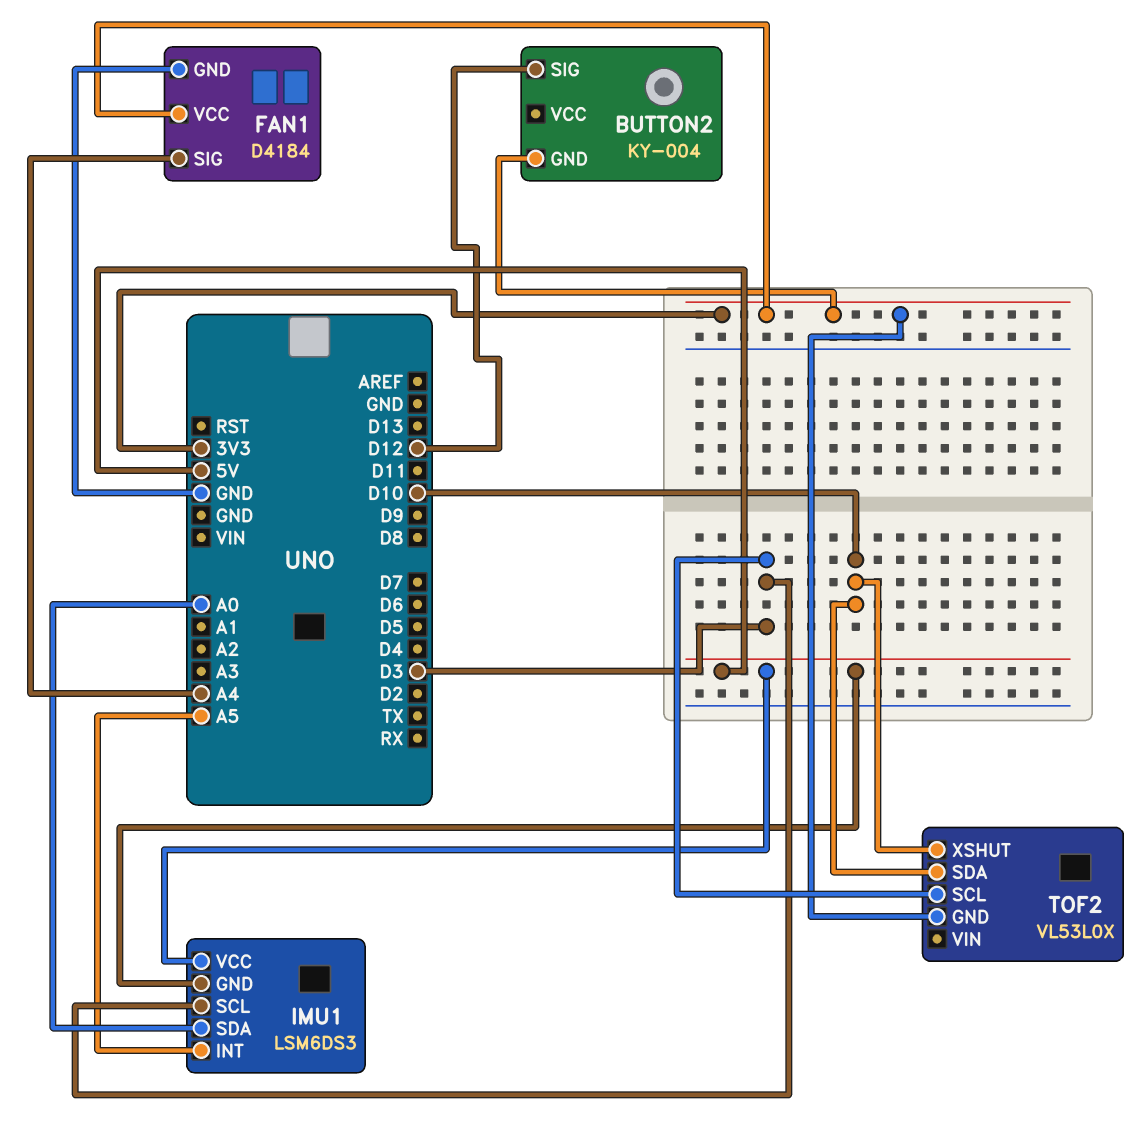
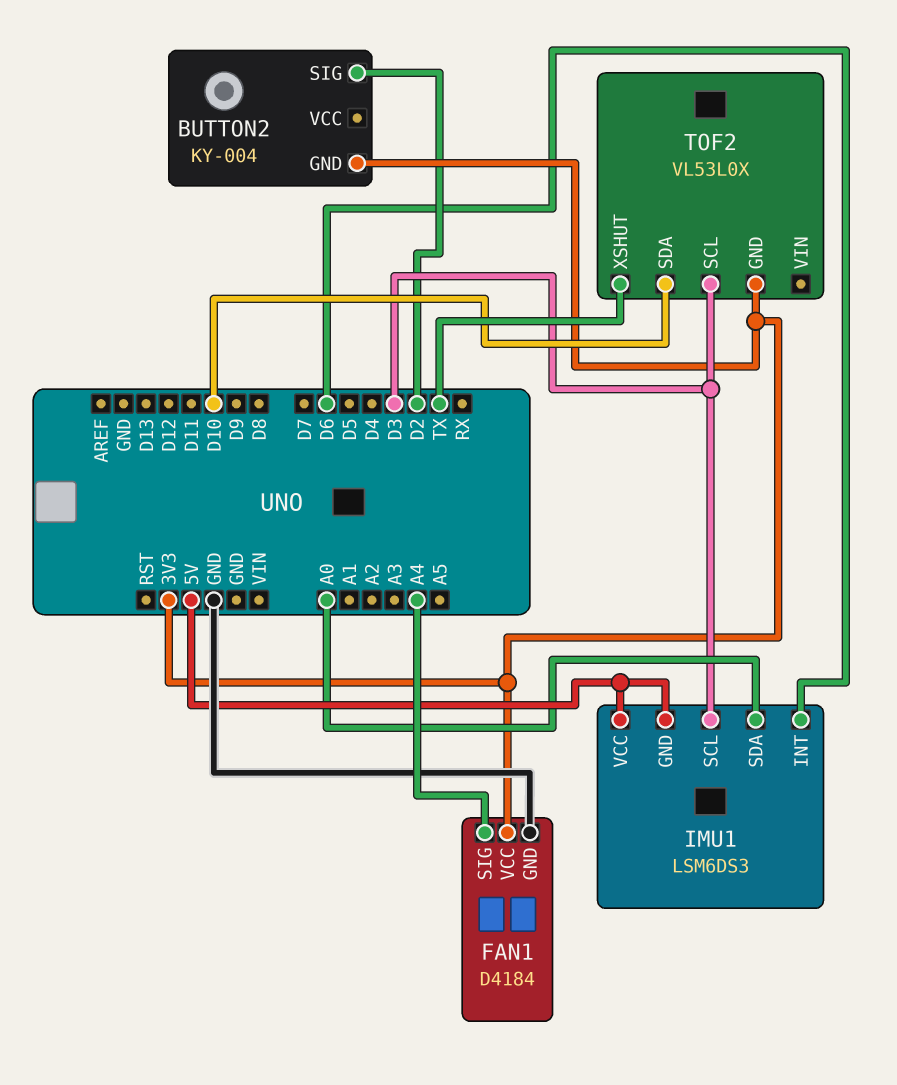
BUTTON2 pin SIG: D12 -> D2
IMU1 pin INT: A5 -> D6
TOF2 pin XSHUT: D10 -> TX

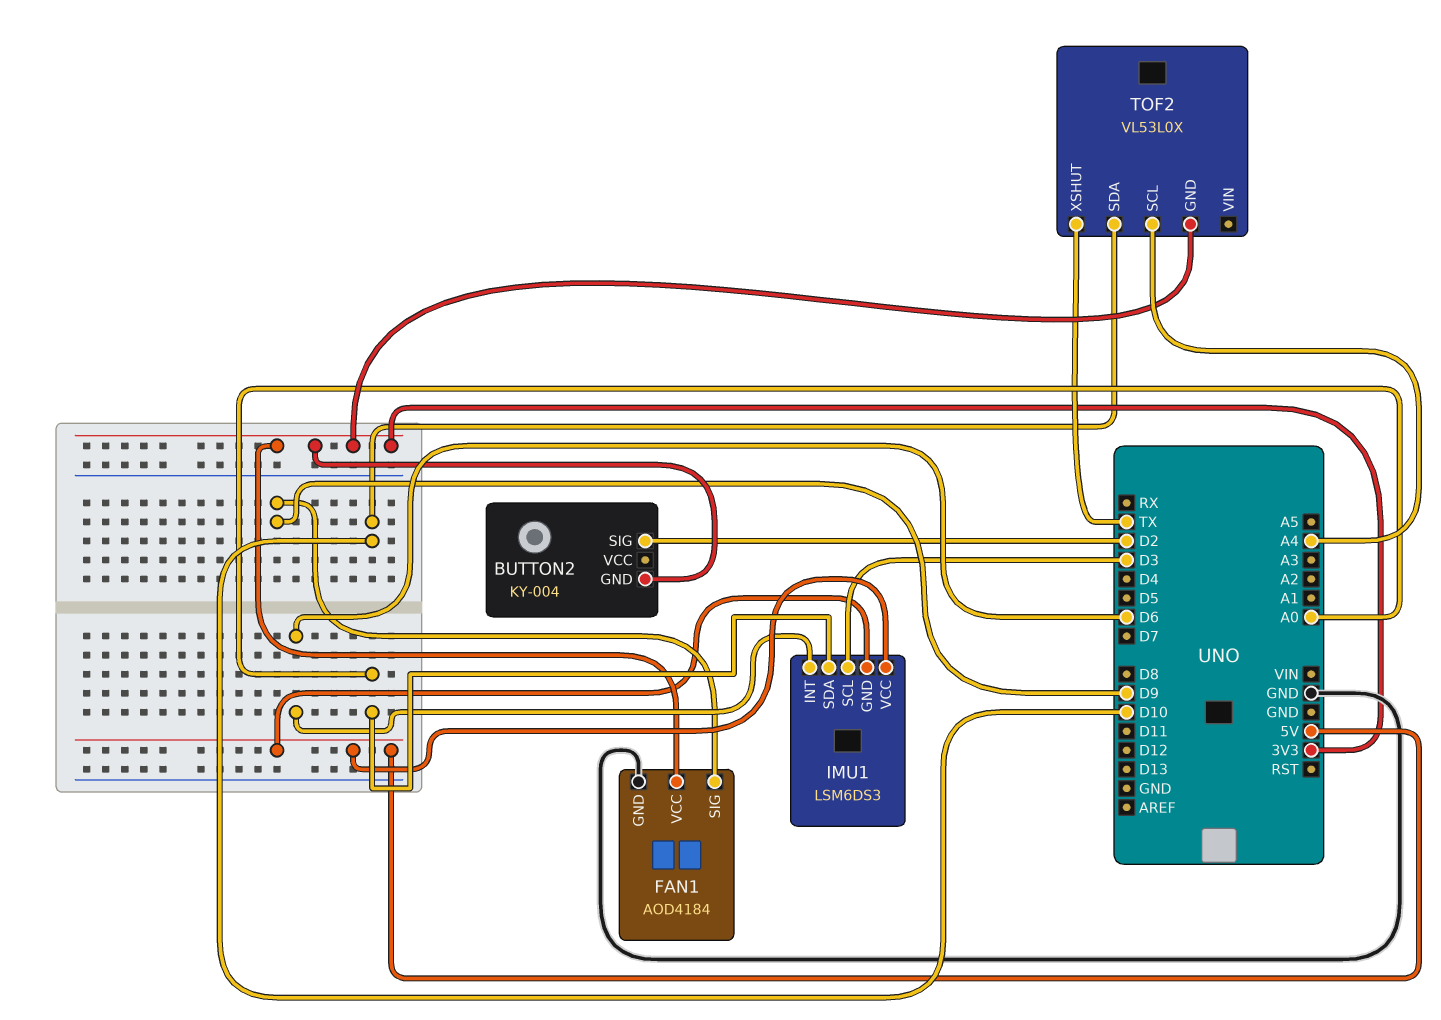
FAN1: D4184 -> AOD4184
FAN1 pin SIG: A4 -> D9
TOF2 pin SCL: D3 -> A4

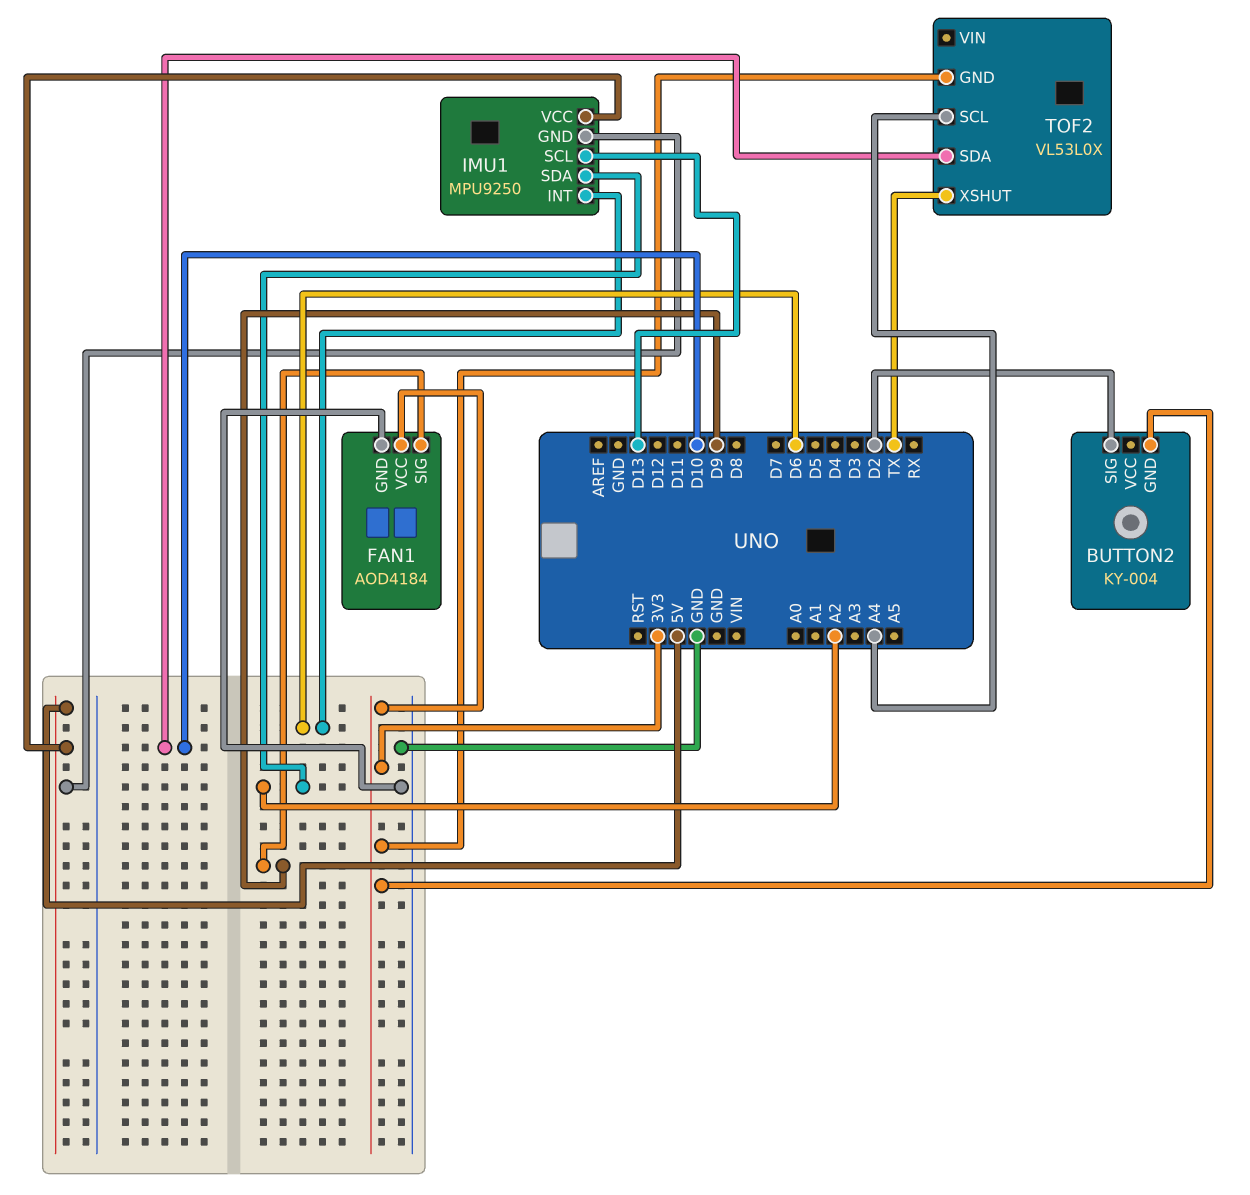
IMU1: LSM6DS3 -> MPU9250
IMU1 pin SCL: D3 -> D13
IMU1 pin SDA: A0 -> A2

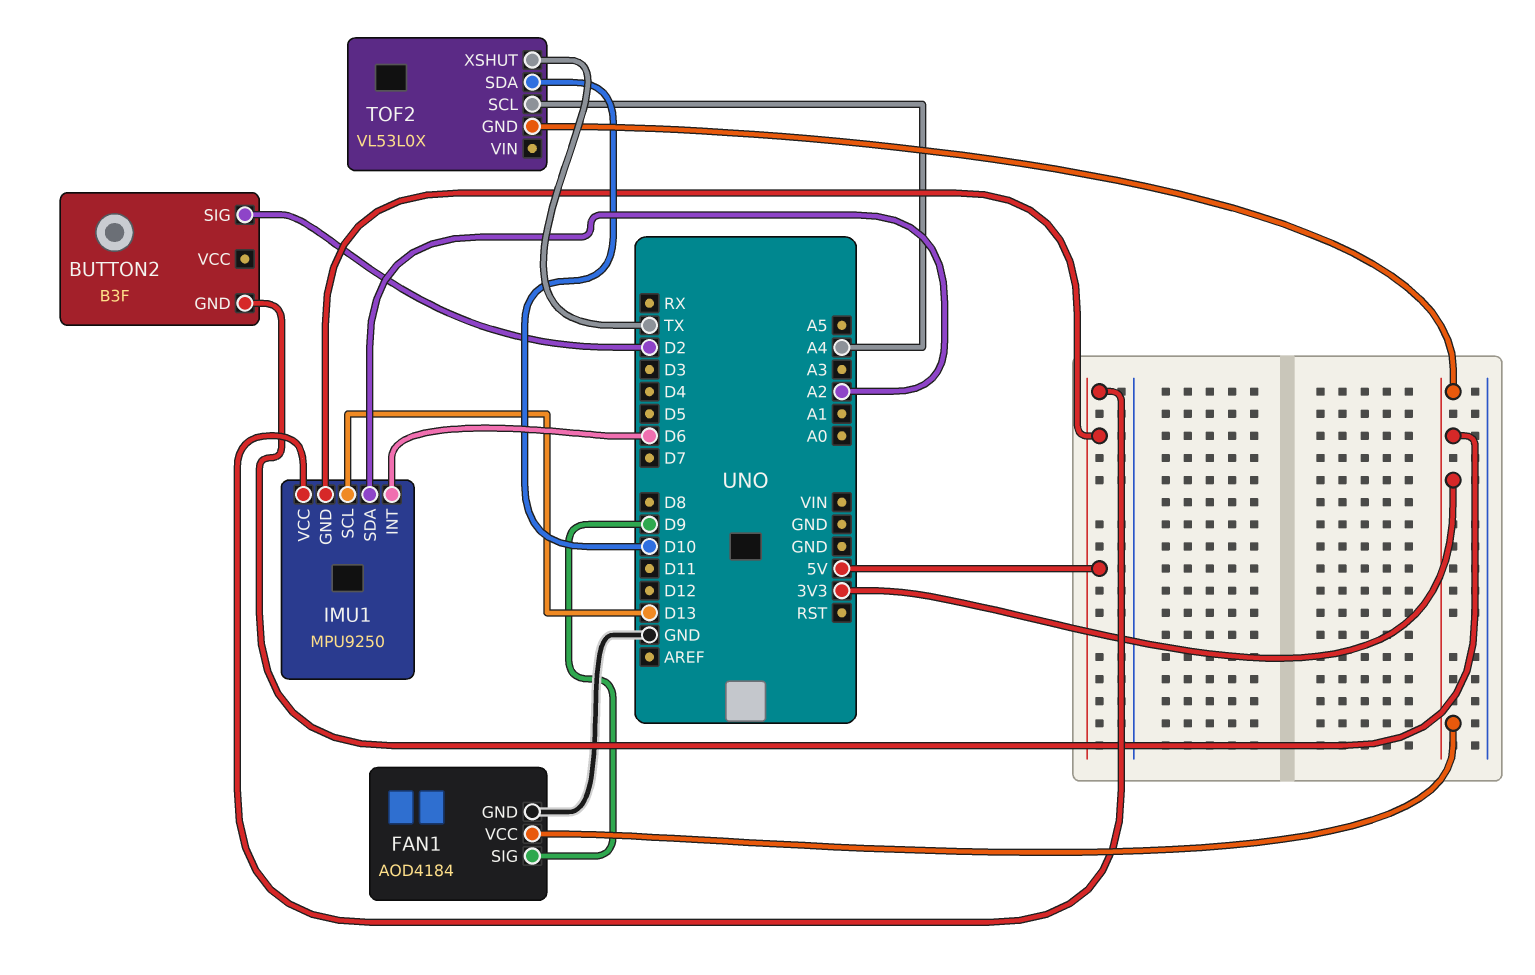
BUTTON2: KY-004 -> B3F

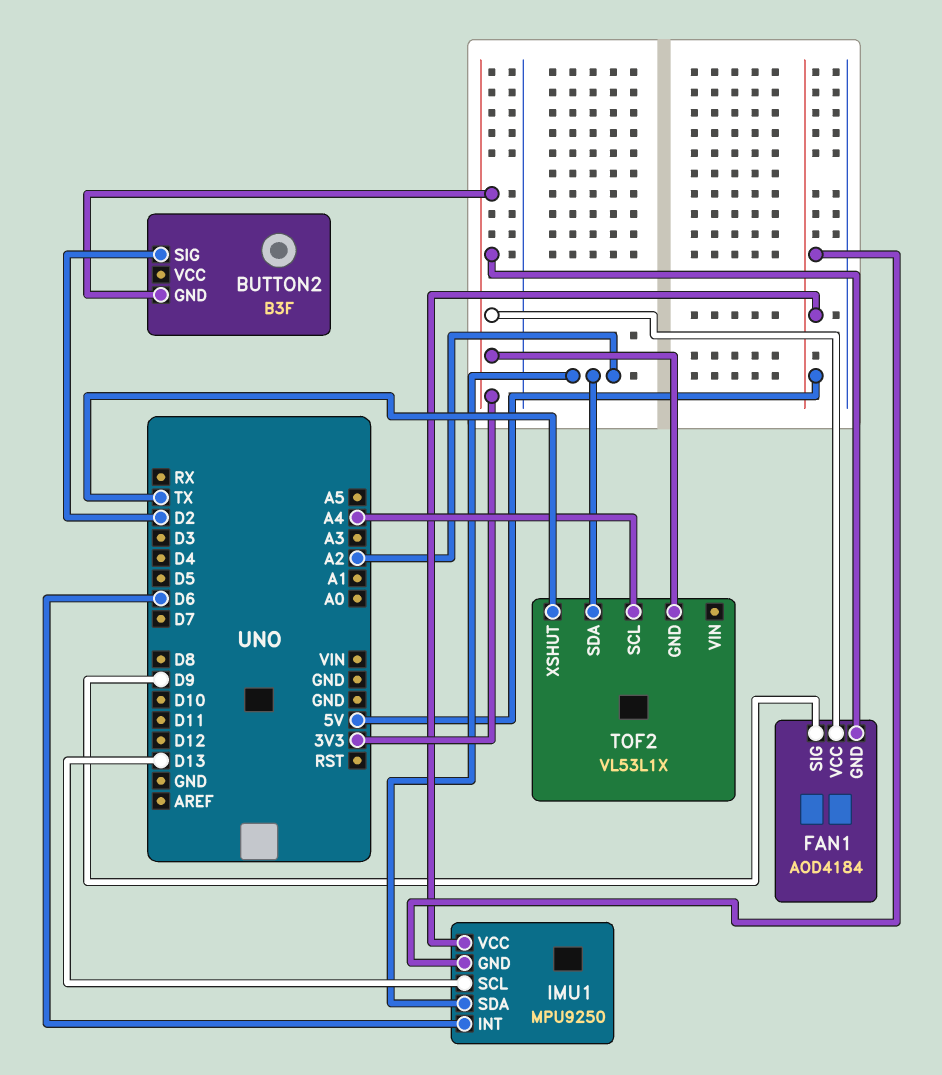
FAN1 pin GND: GND -> 3V3
TOF2: VL53L0X -> VL53L1X
TOF2 pin SDA: D10 -> A2

